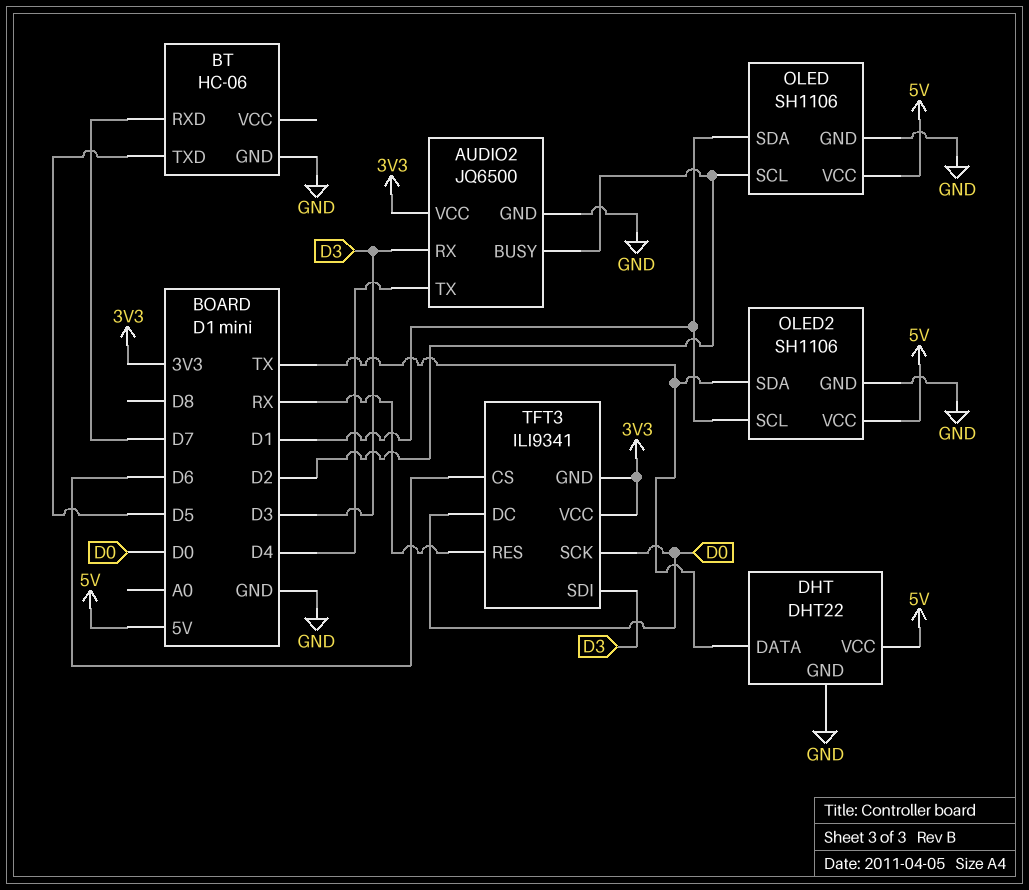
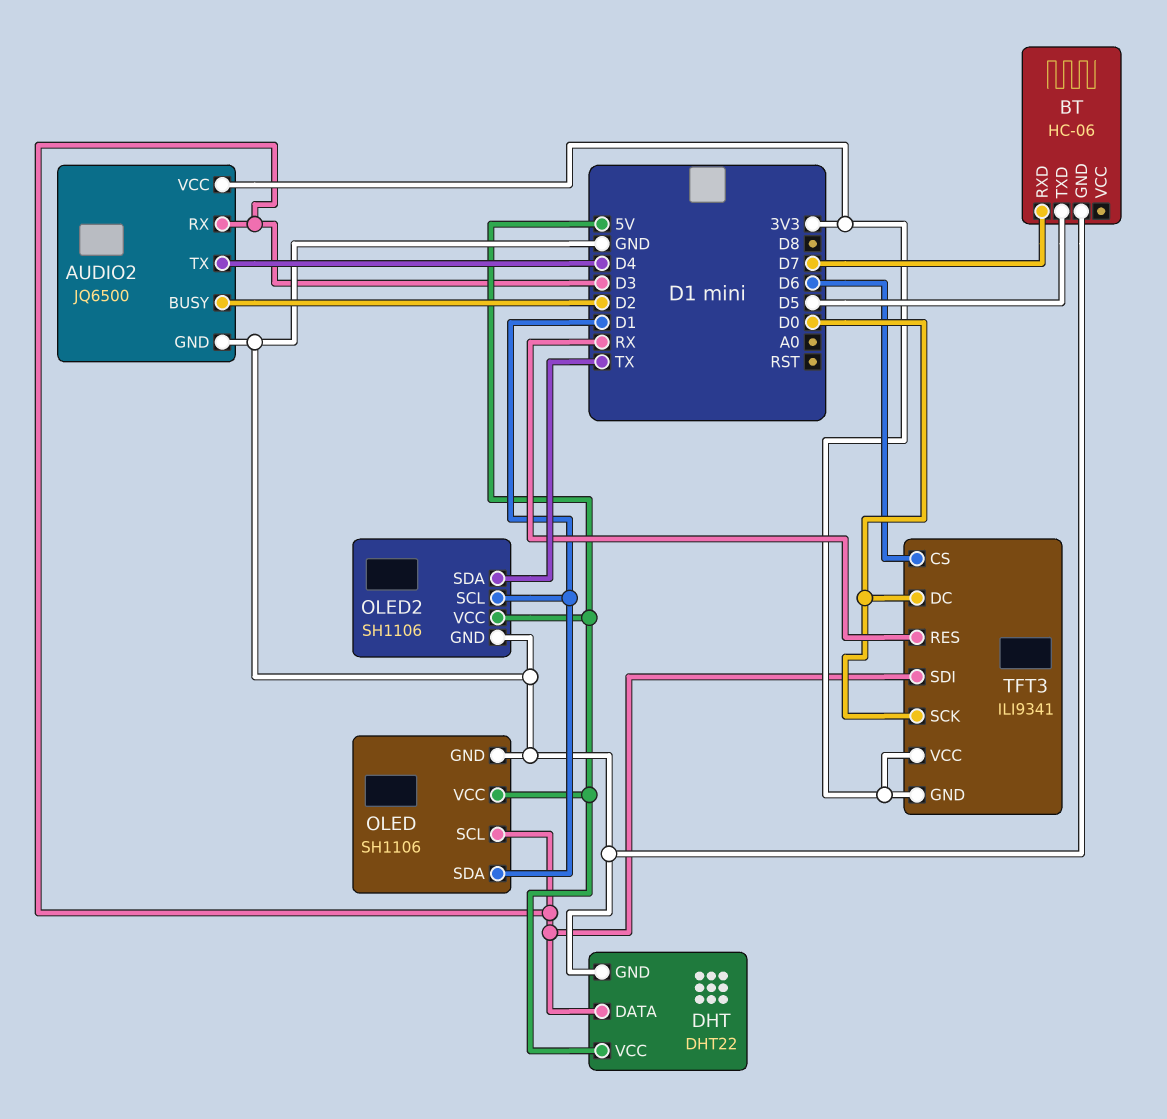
DHT pin DATA: TX -> D3
OLED pin SCL: D2 -> D3

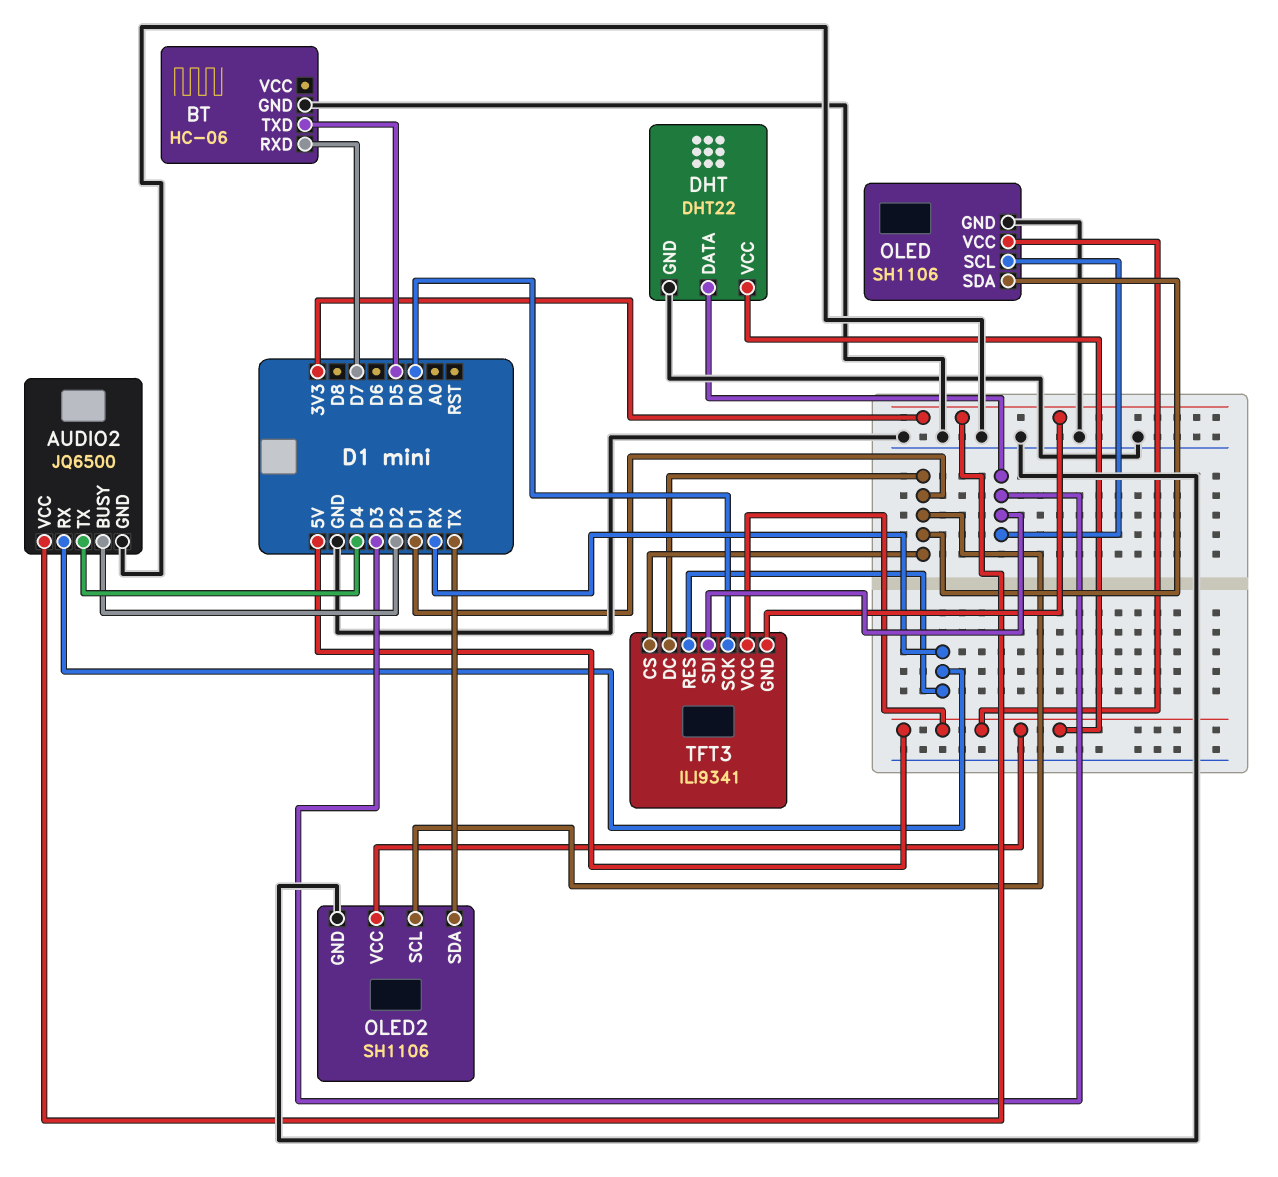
AUDIO2 pin RX: D3 -> RX
TFT3 pin CS: D6 -> D1
TFT3 pin DC: D0 -> D1
TFT3 pin VCC: 3V3 -> 5V

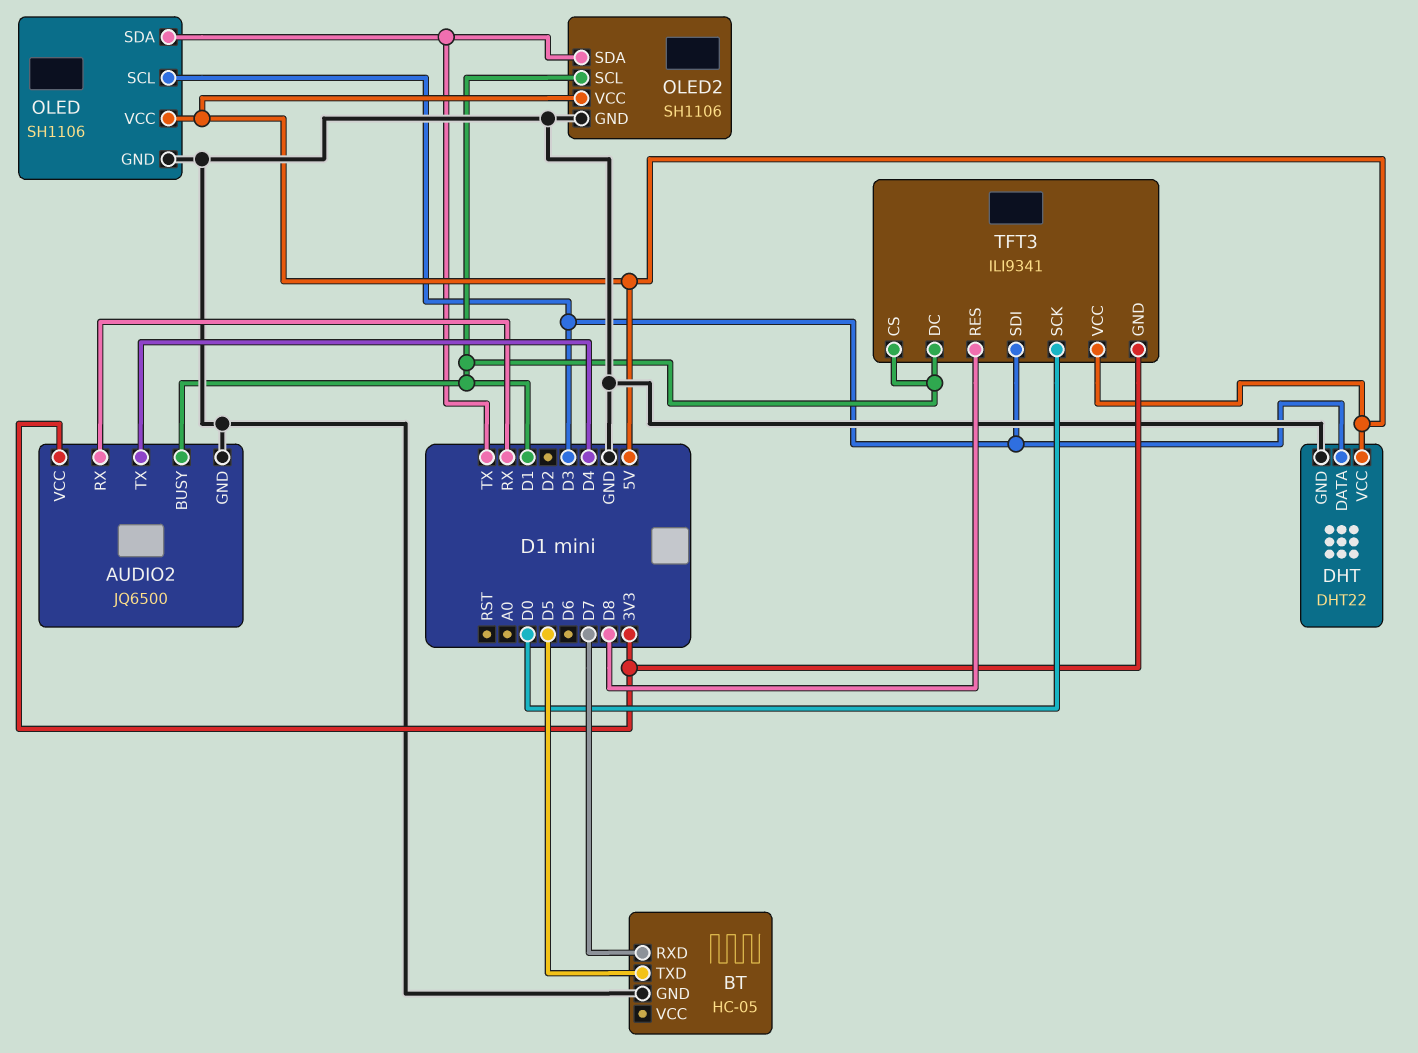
AUDIO2 pin BUSY: D2 -> D1
BT: HC-06 -> HC-05
OLED pin SDA: D1 -> TX
TFT3 pin RES: RX -> D8

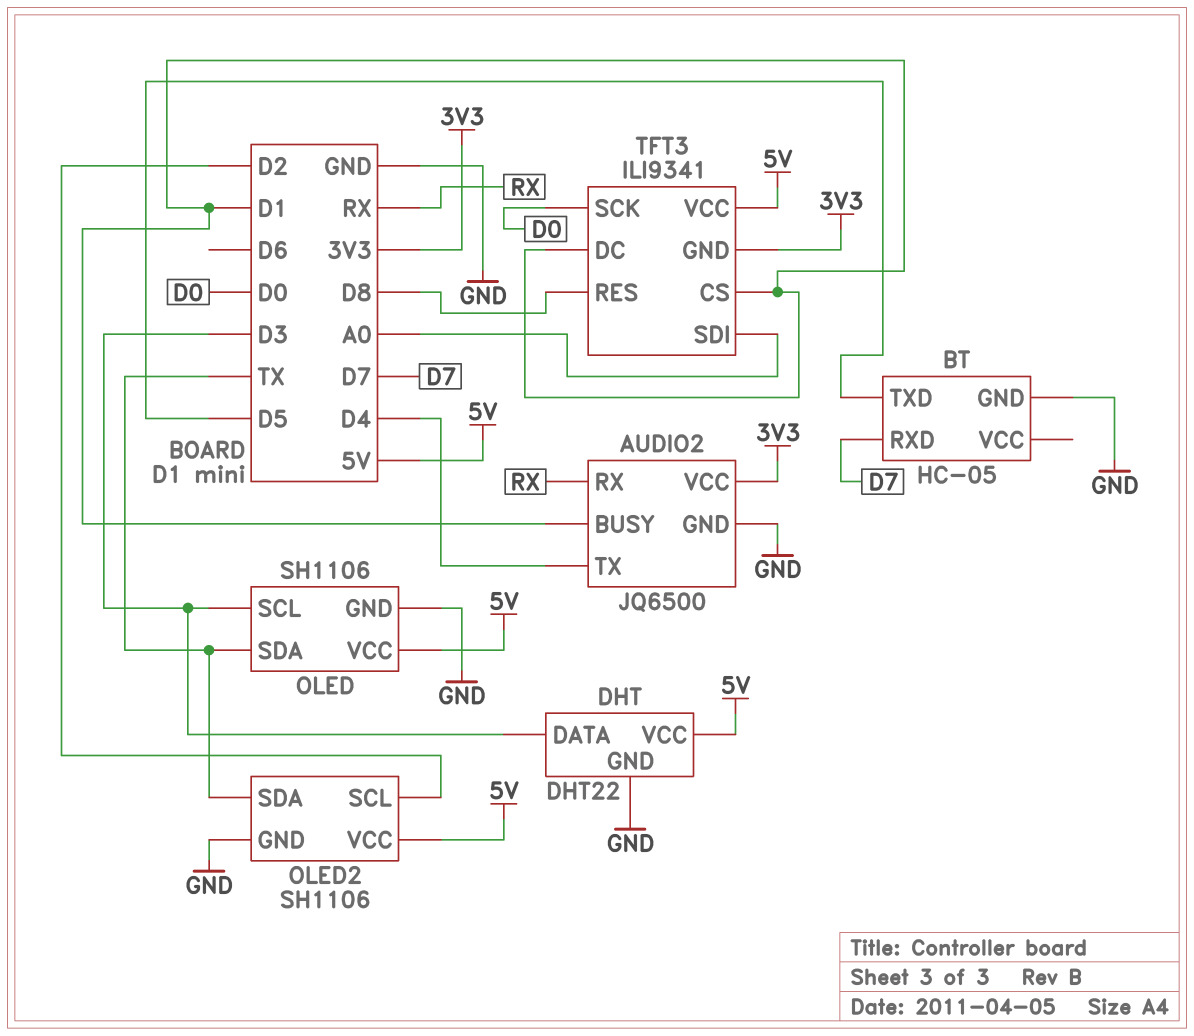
OLED2 pin SCL: D1 -> D2
TFT3 pin SDI: D3 -> A0

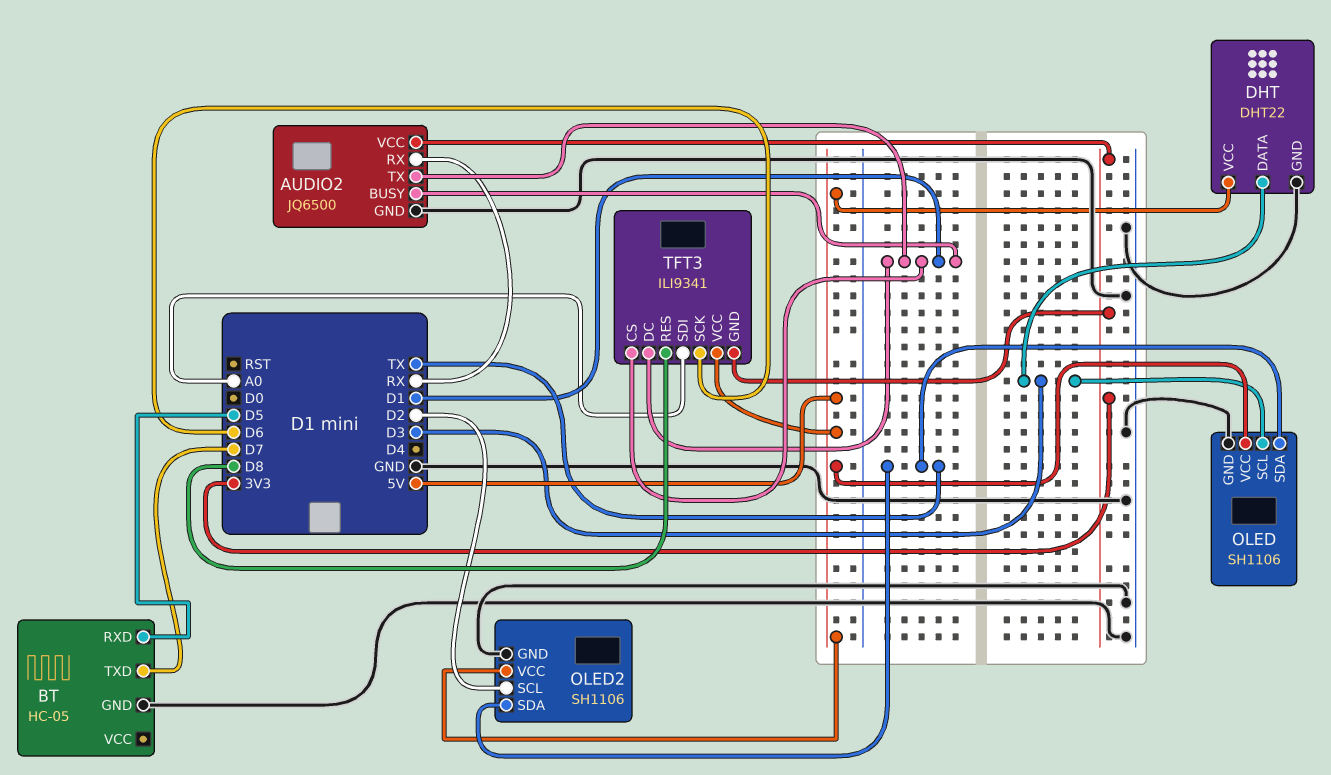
AUDIO2 pin TX: D4 -> D1
BT pin RXD: D7 -> D5
BT pin TXD: D5 -> D7
TFT3 pin SCK: D0 -> D6

